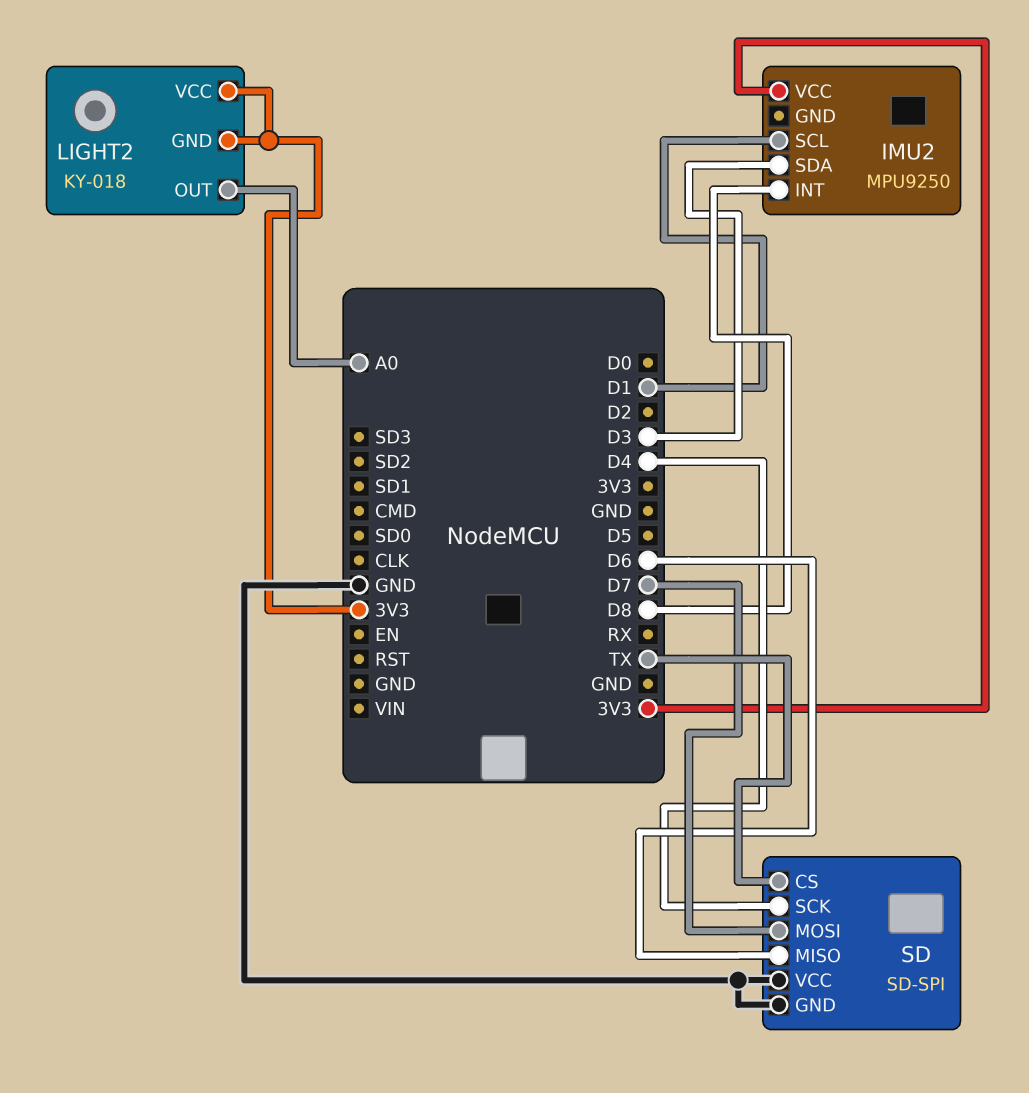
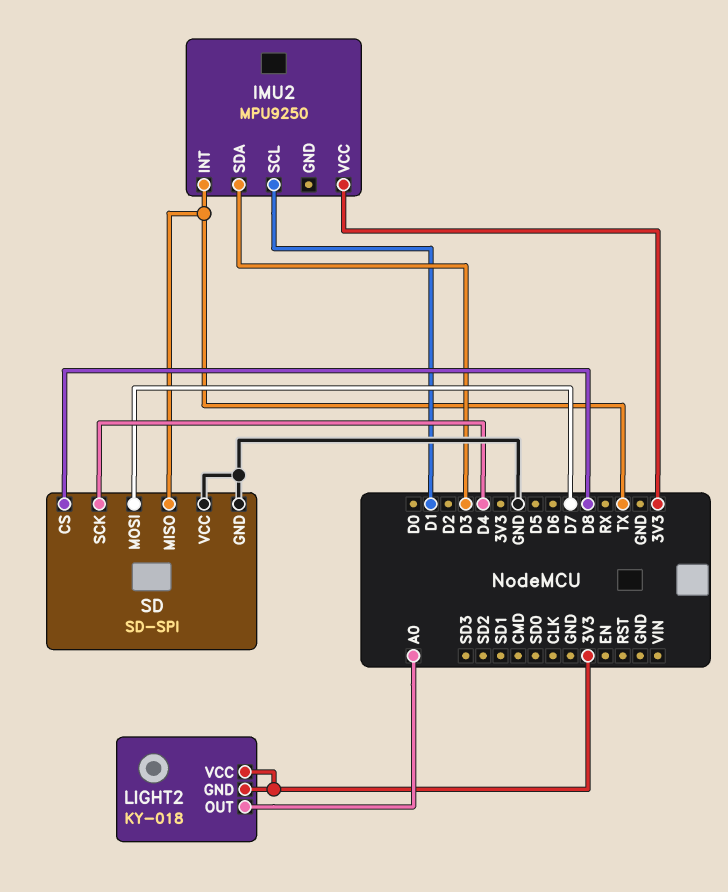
IMU2 pin INT: D8 -> TX
SD pin CS: TX -> D8
SD pin MISO: D6 -> TX

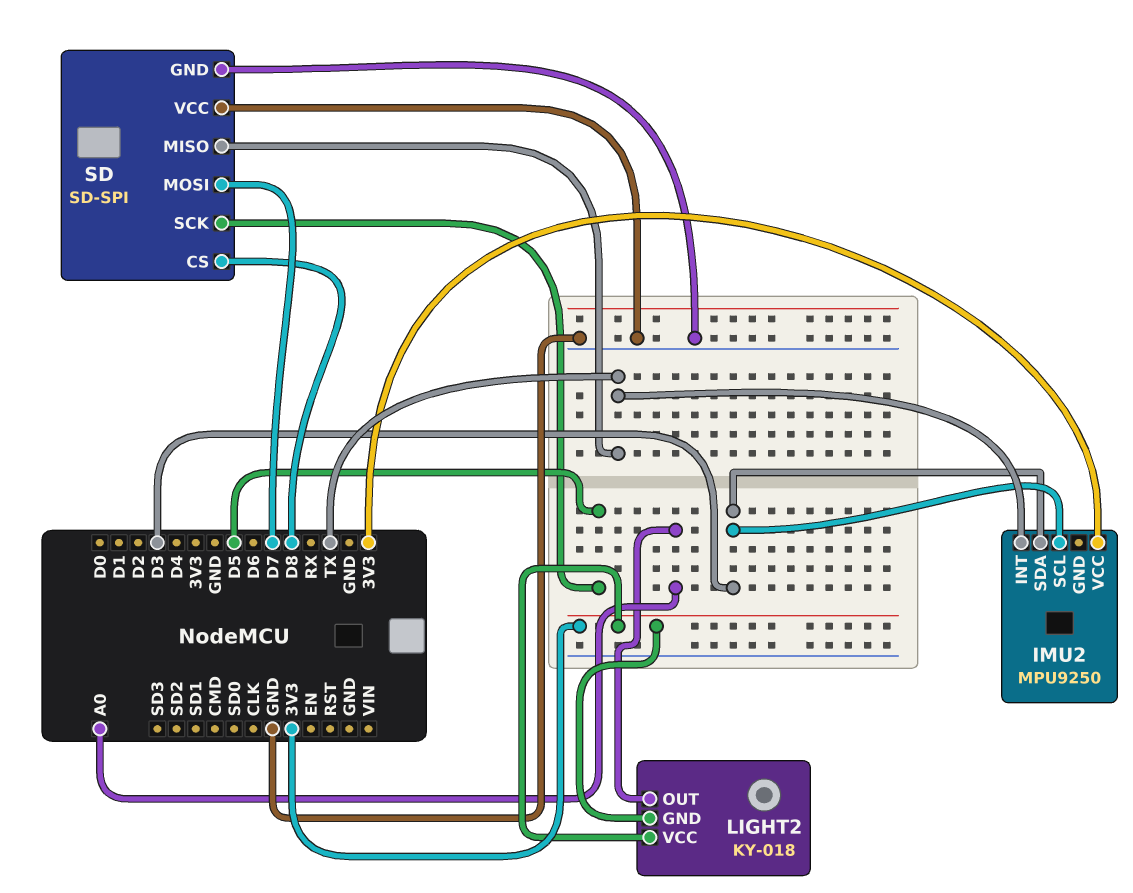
IMU2 pin SCL: D1 -> D3
SD pin SCK: D4 -> D5

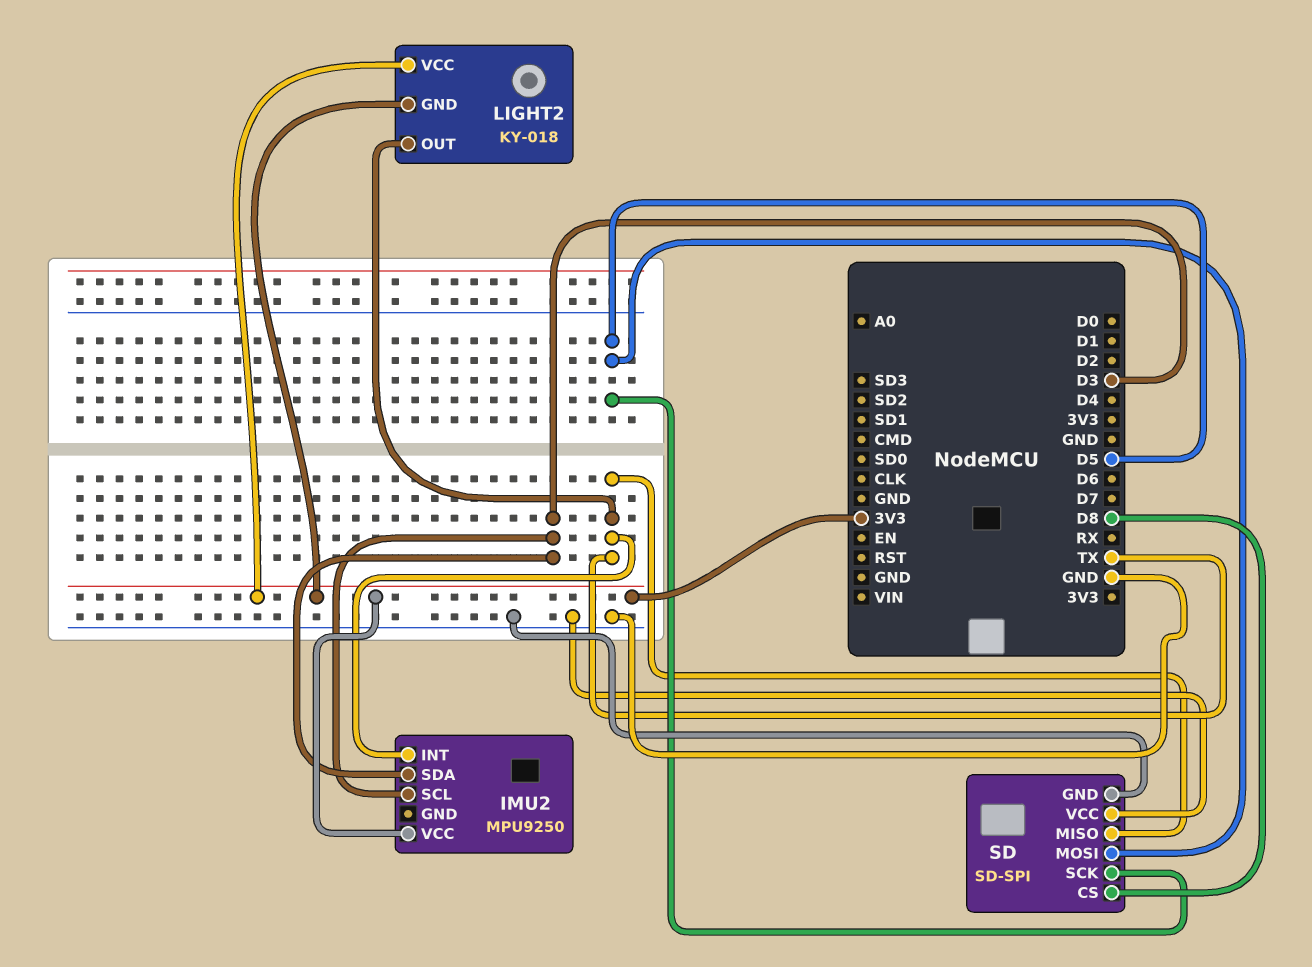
LIGHT2 pin OUT: A0 -> TX
SD pin MOSI: D7 -> D5

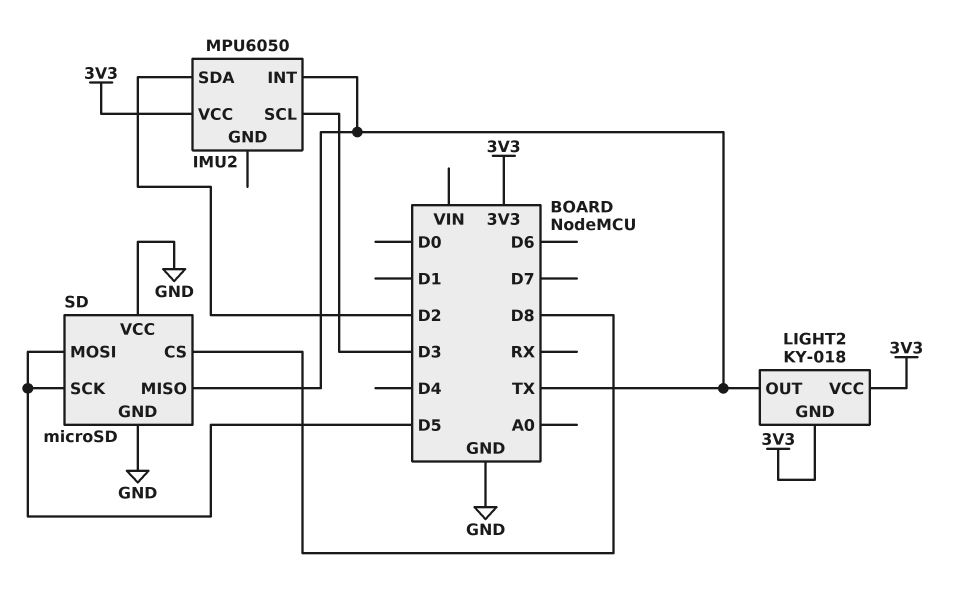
IMU2: MPU9250 -> MPU6050
IMU2 pin SDA: D3 -> D2
SD: SD-SPI -> microSD

